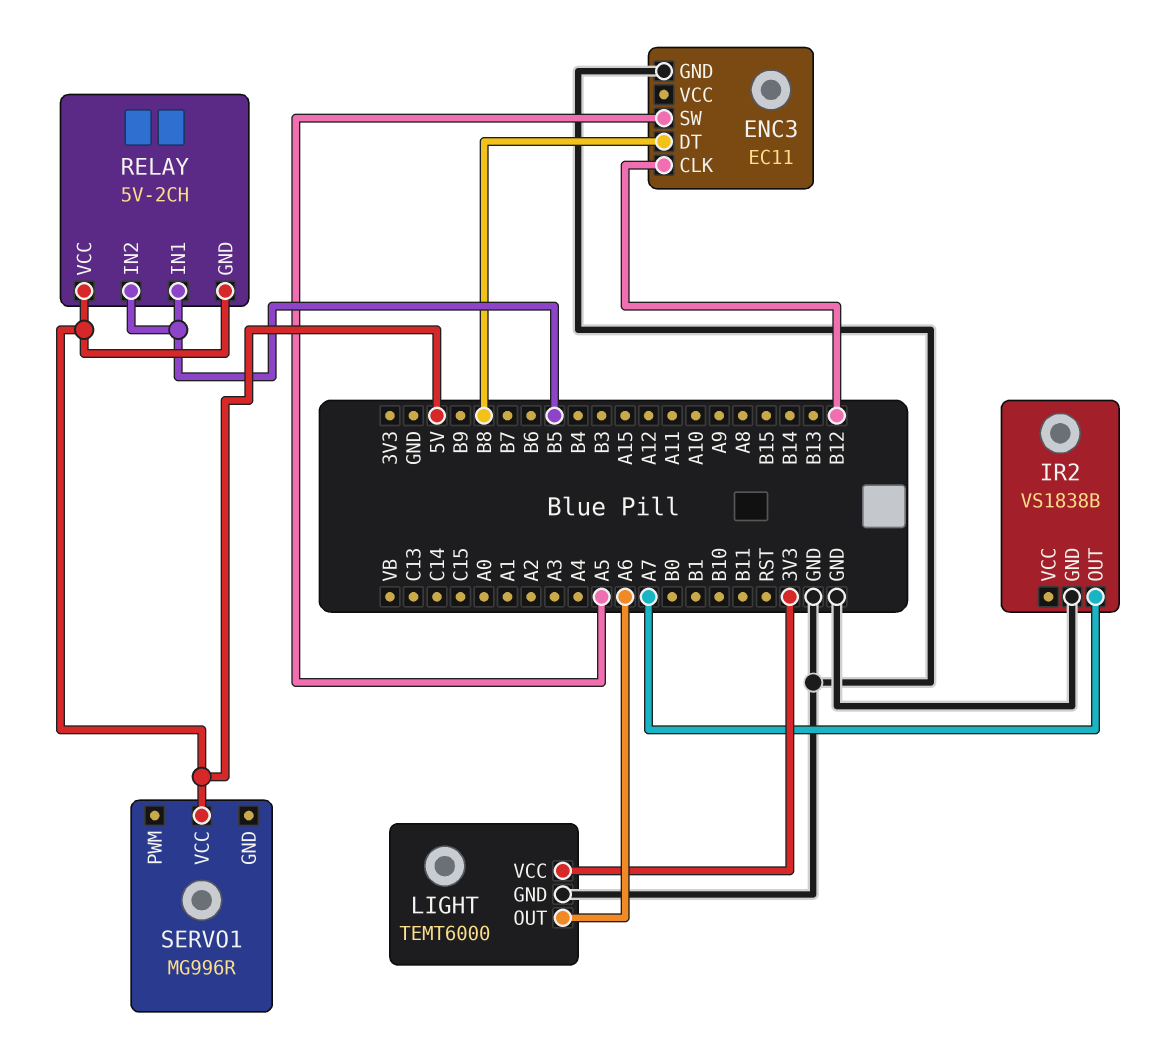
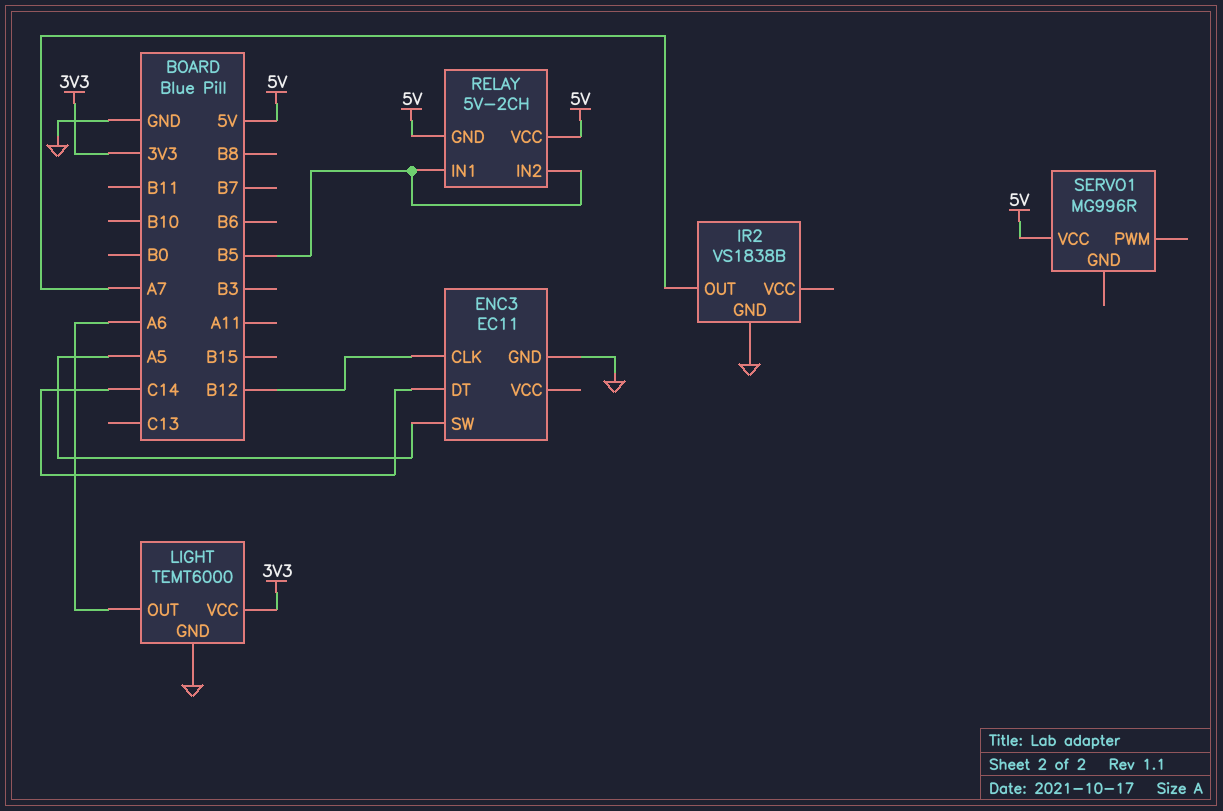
ENC3 pin DT: B8 -> C14

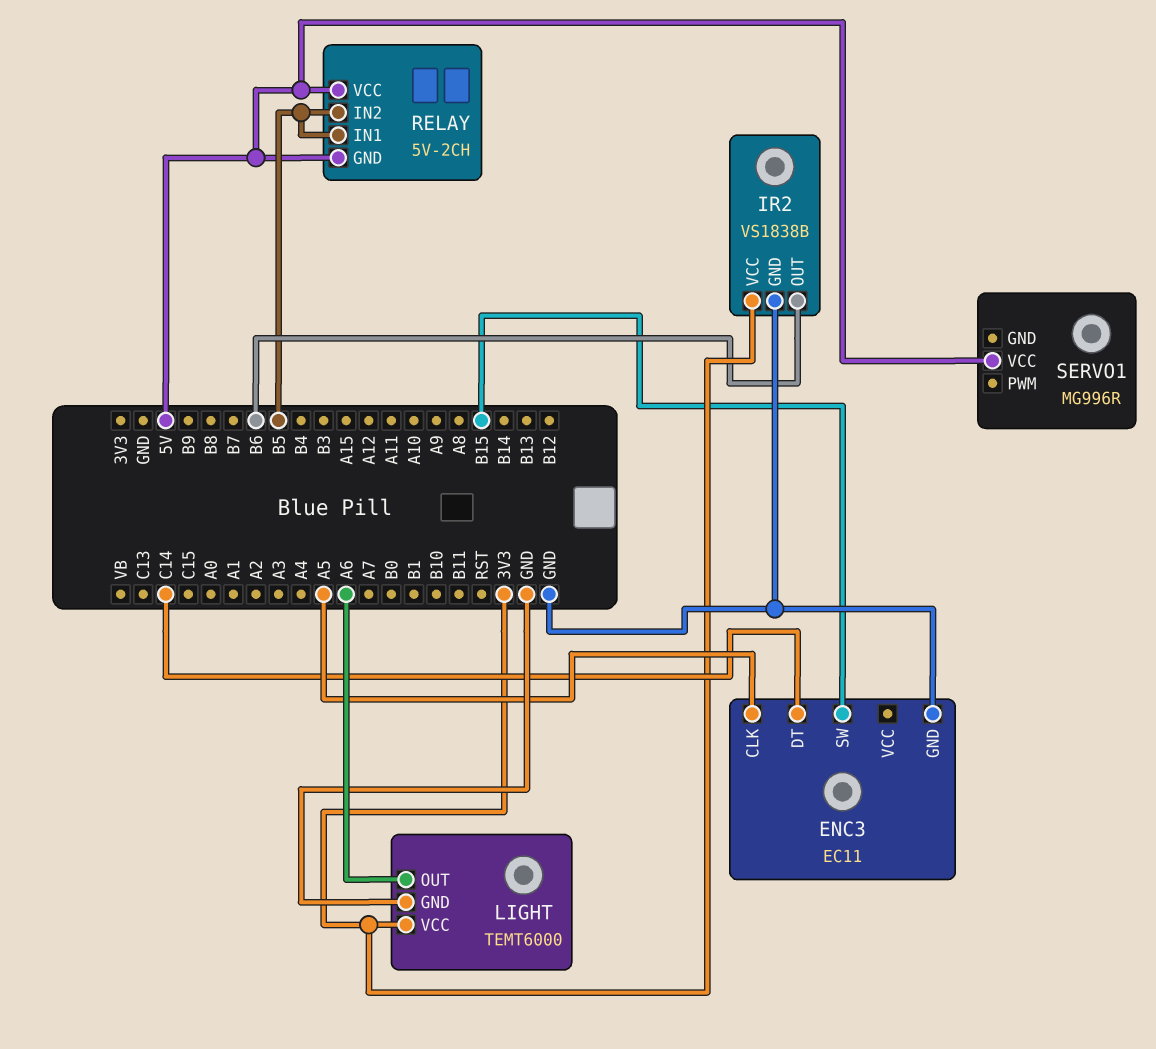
ENC3 pin CLK: B12 -> A5
ENC3 pin SW: A5 -> B15
IR2 pin OUT: A7 -> B6
IR2 pin VCC: none -> 3V3

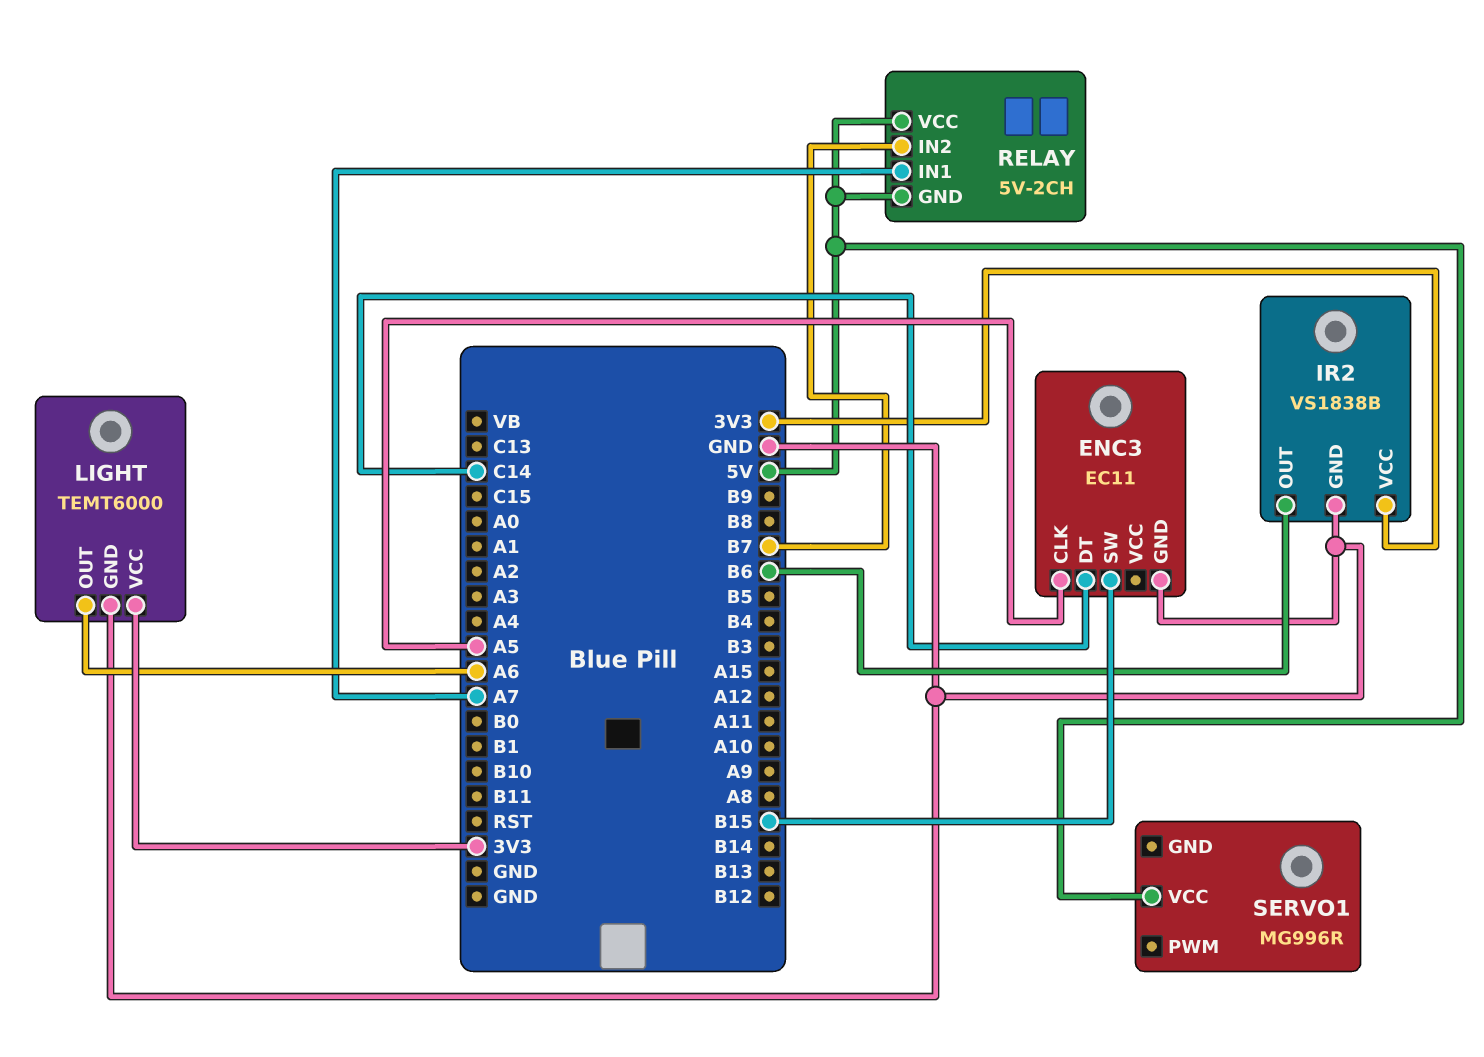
RELAY pin IN1: B5 -> A7
RELAY pin IN2: B5 -> B7

